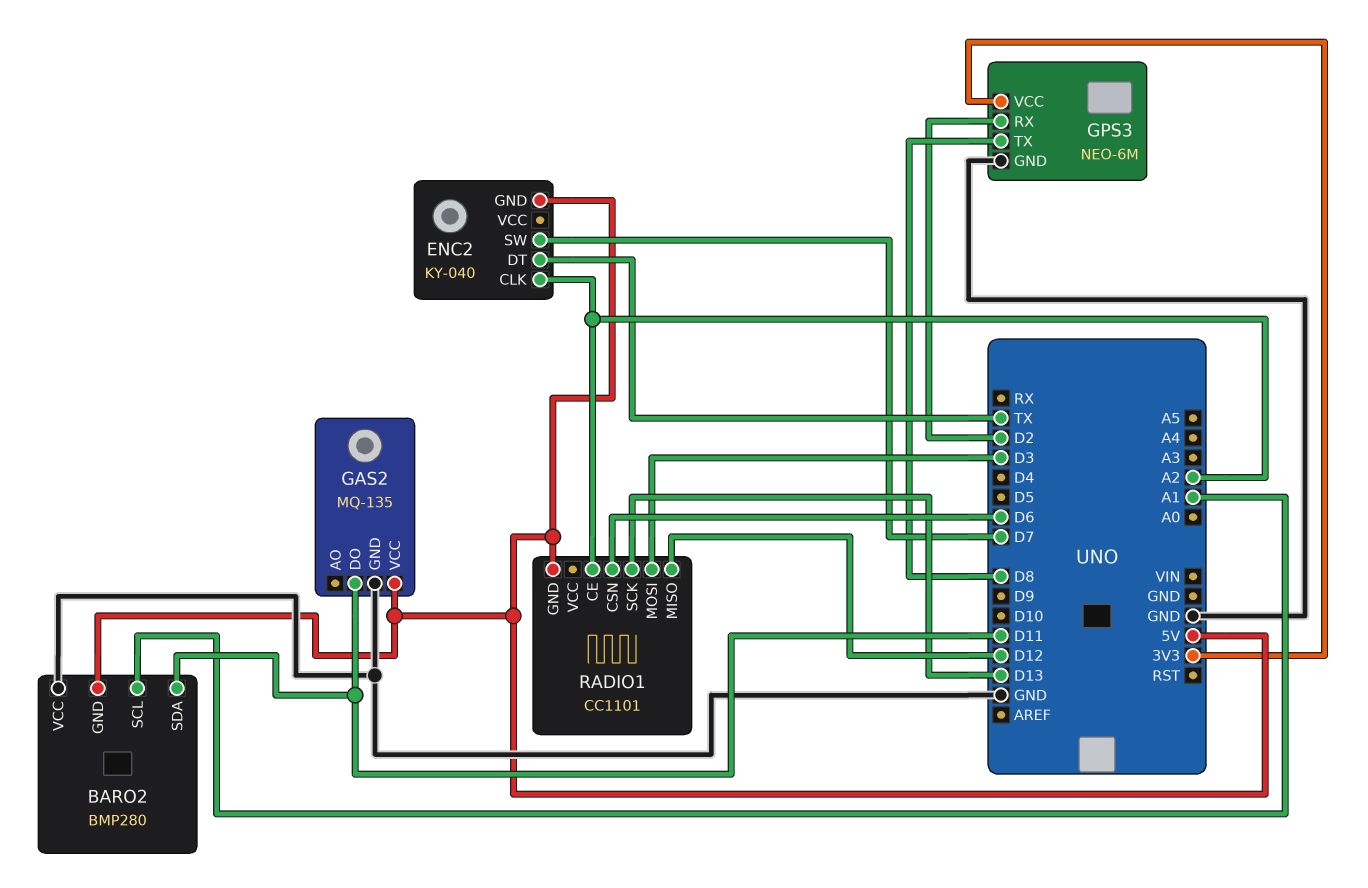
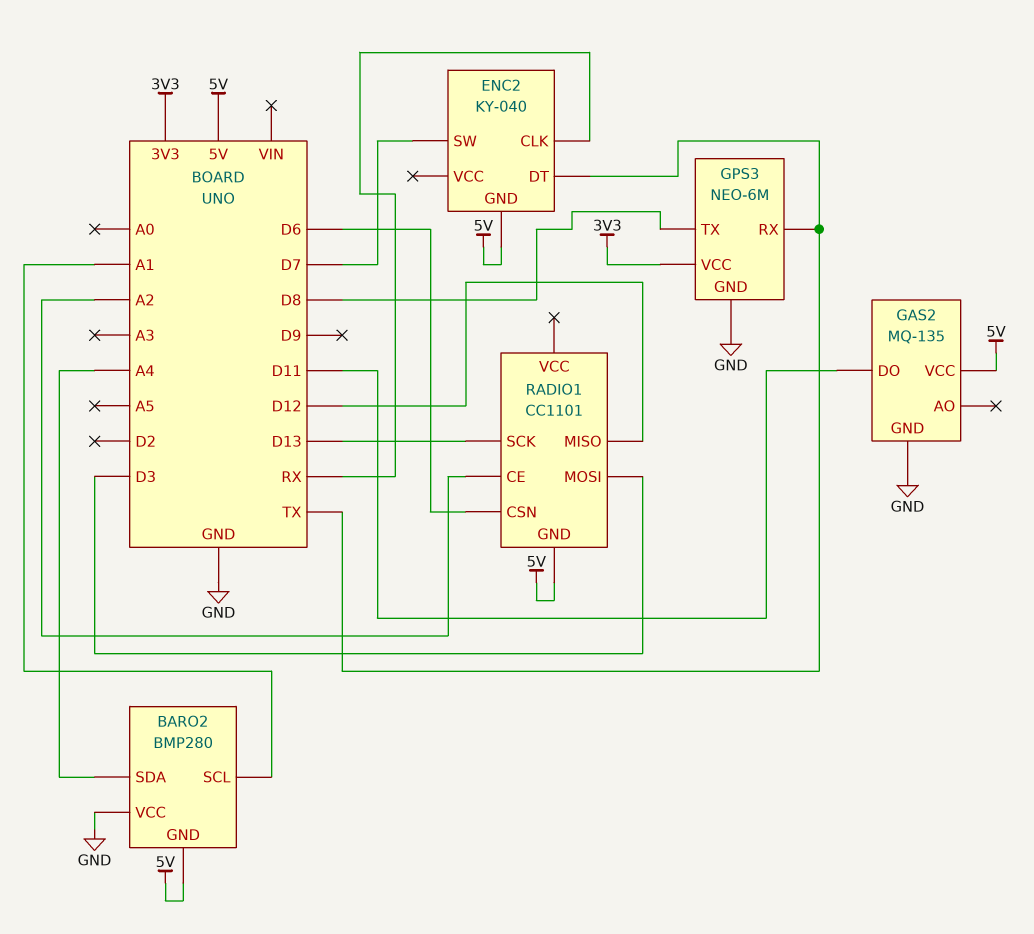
BARO2 pin SDA: D11 -> A4
ENC2 pin CLK: A2 -> RX
GPS3 pin RX: D2 -> TX

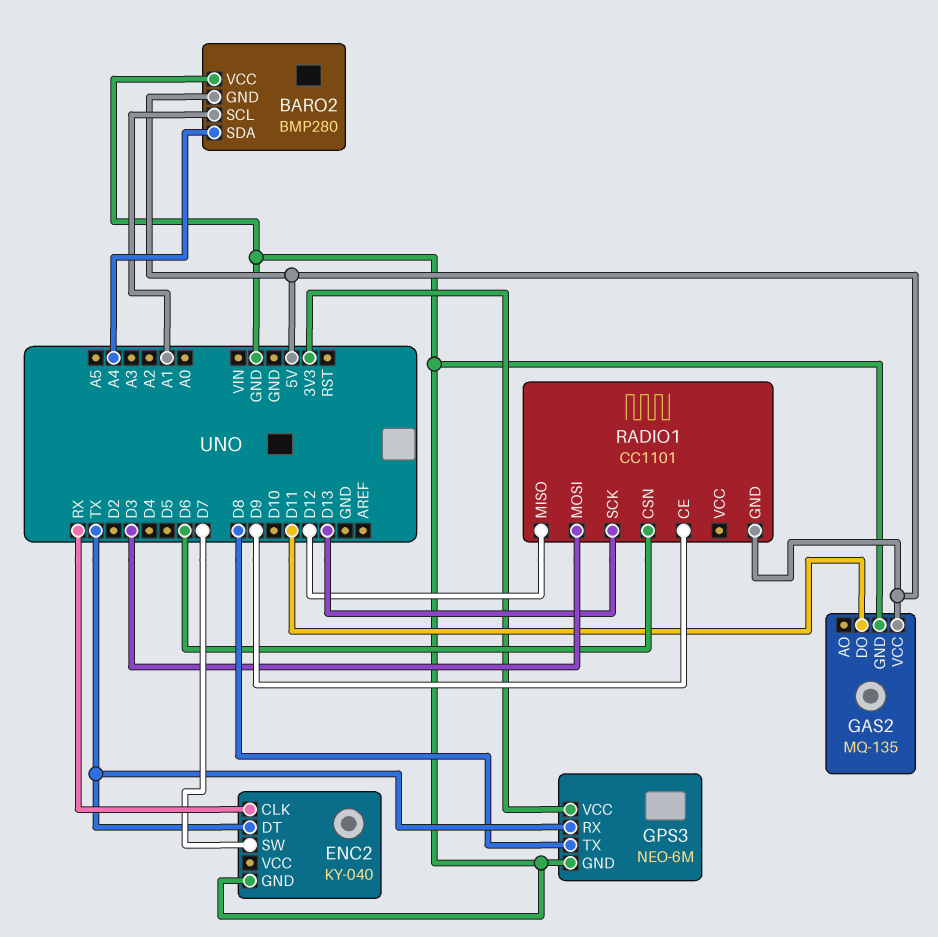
ENC2 pin GND: 5V -> GND
RADIO1 pin CE: A2 -> D9

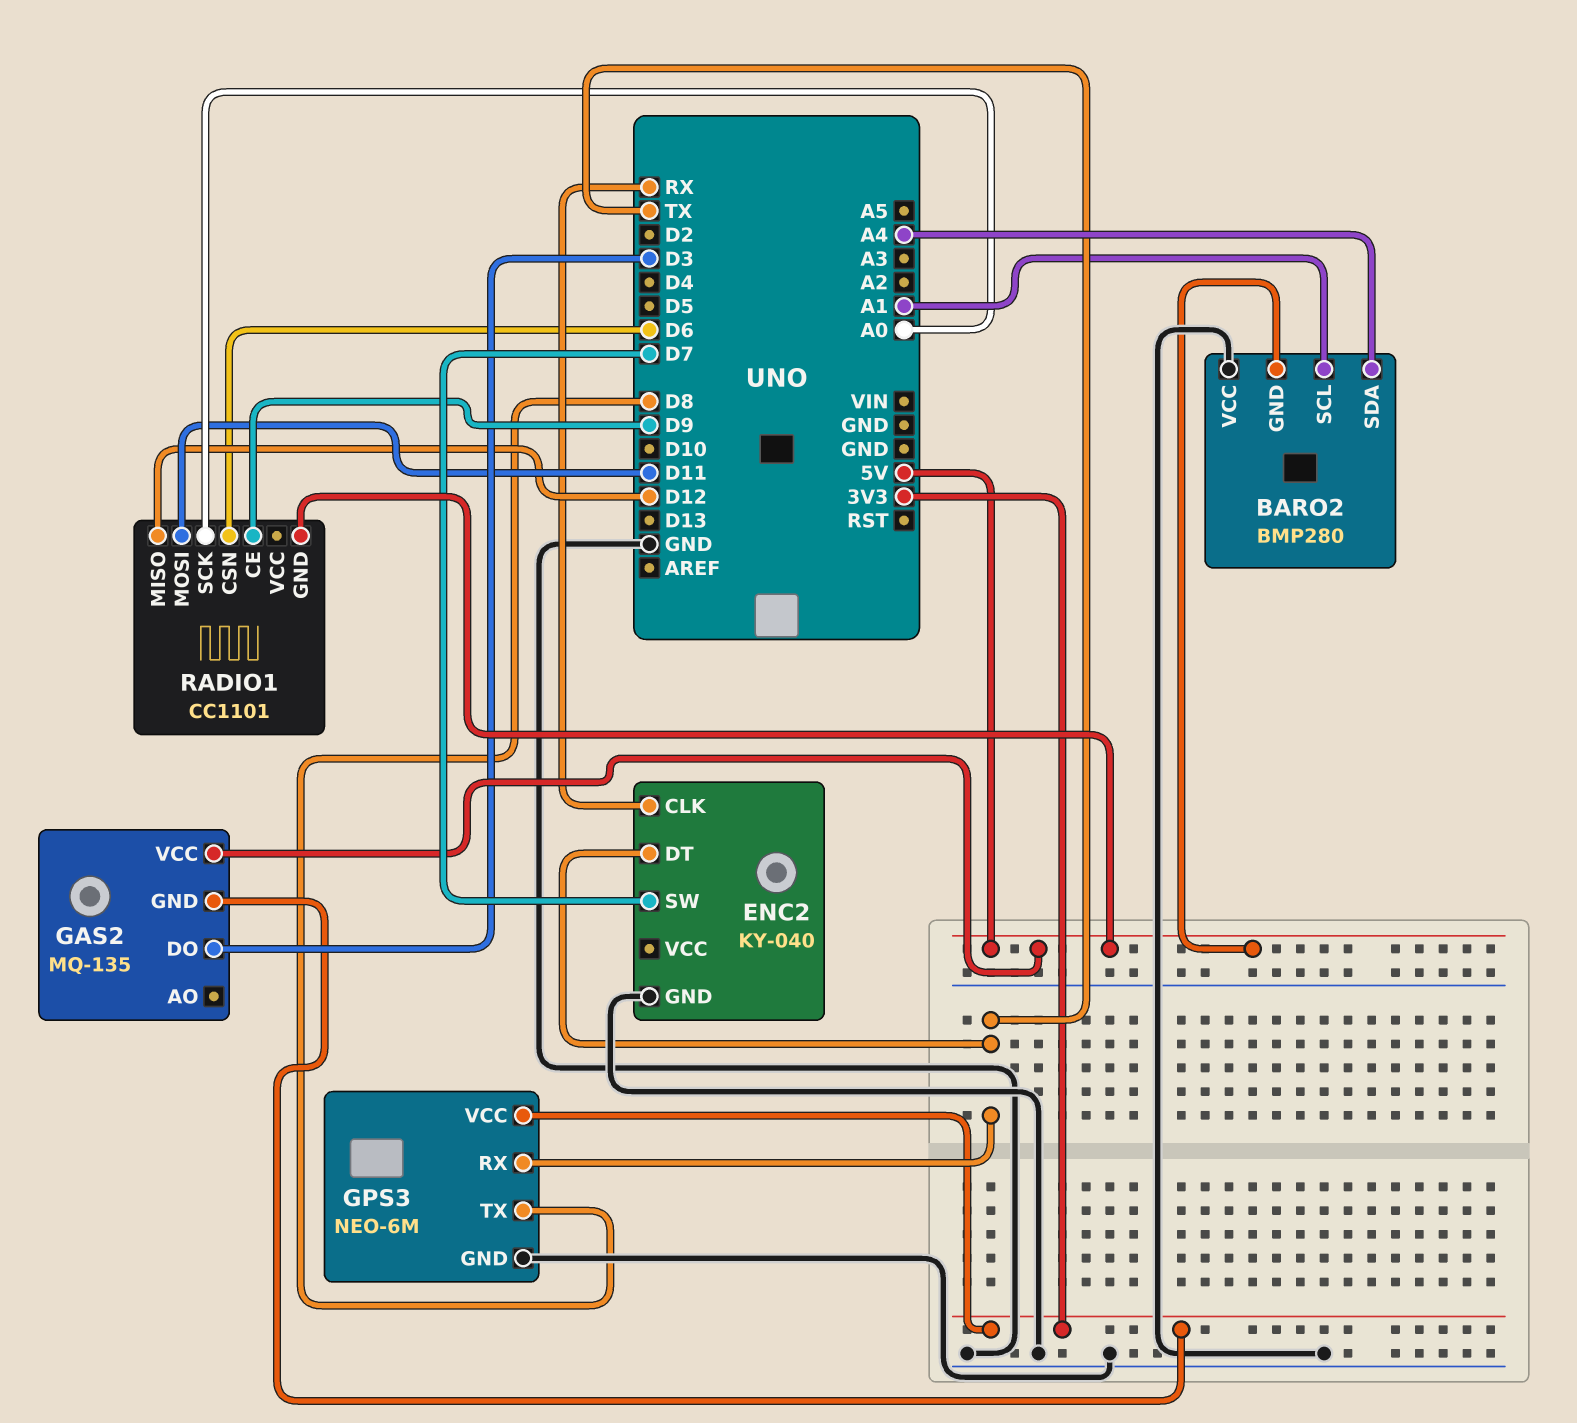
GAS2 pin DO: D11 -> D3
GAS2 pin GND: GND -> 3V3
RADIO1 pin MOSI: D3 -> D11
RADIO1 pin SCK: D13 -> A0

